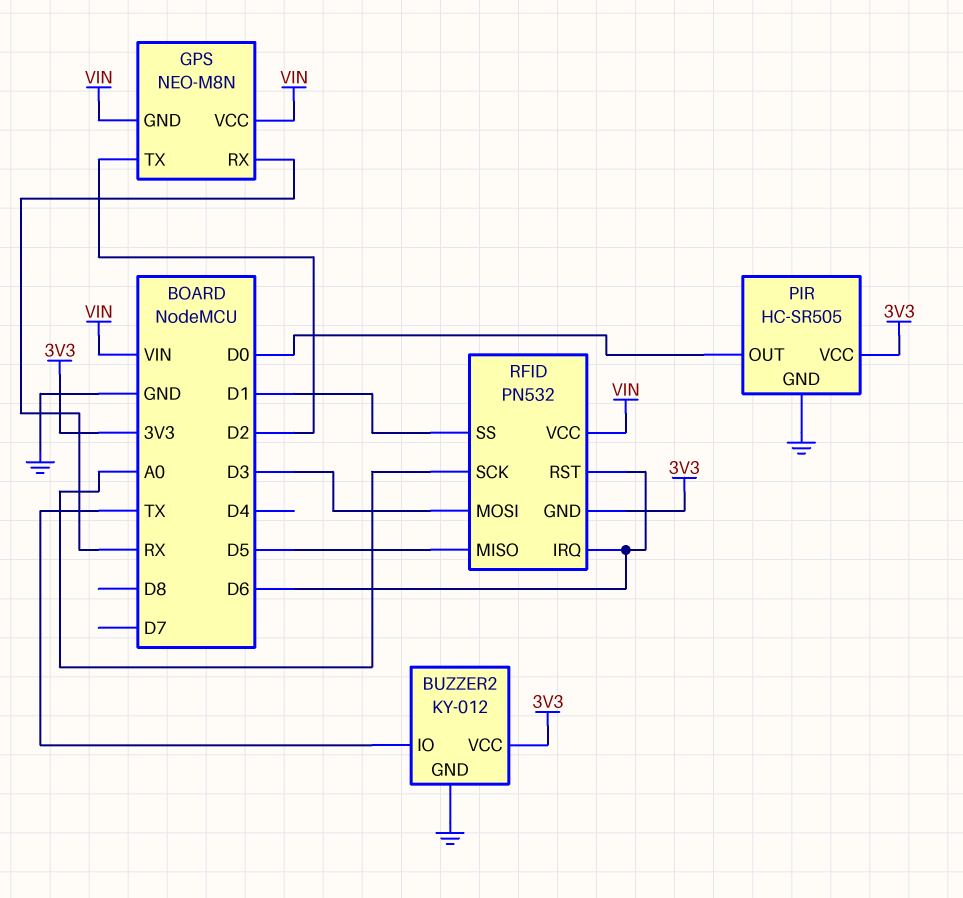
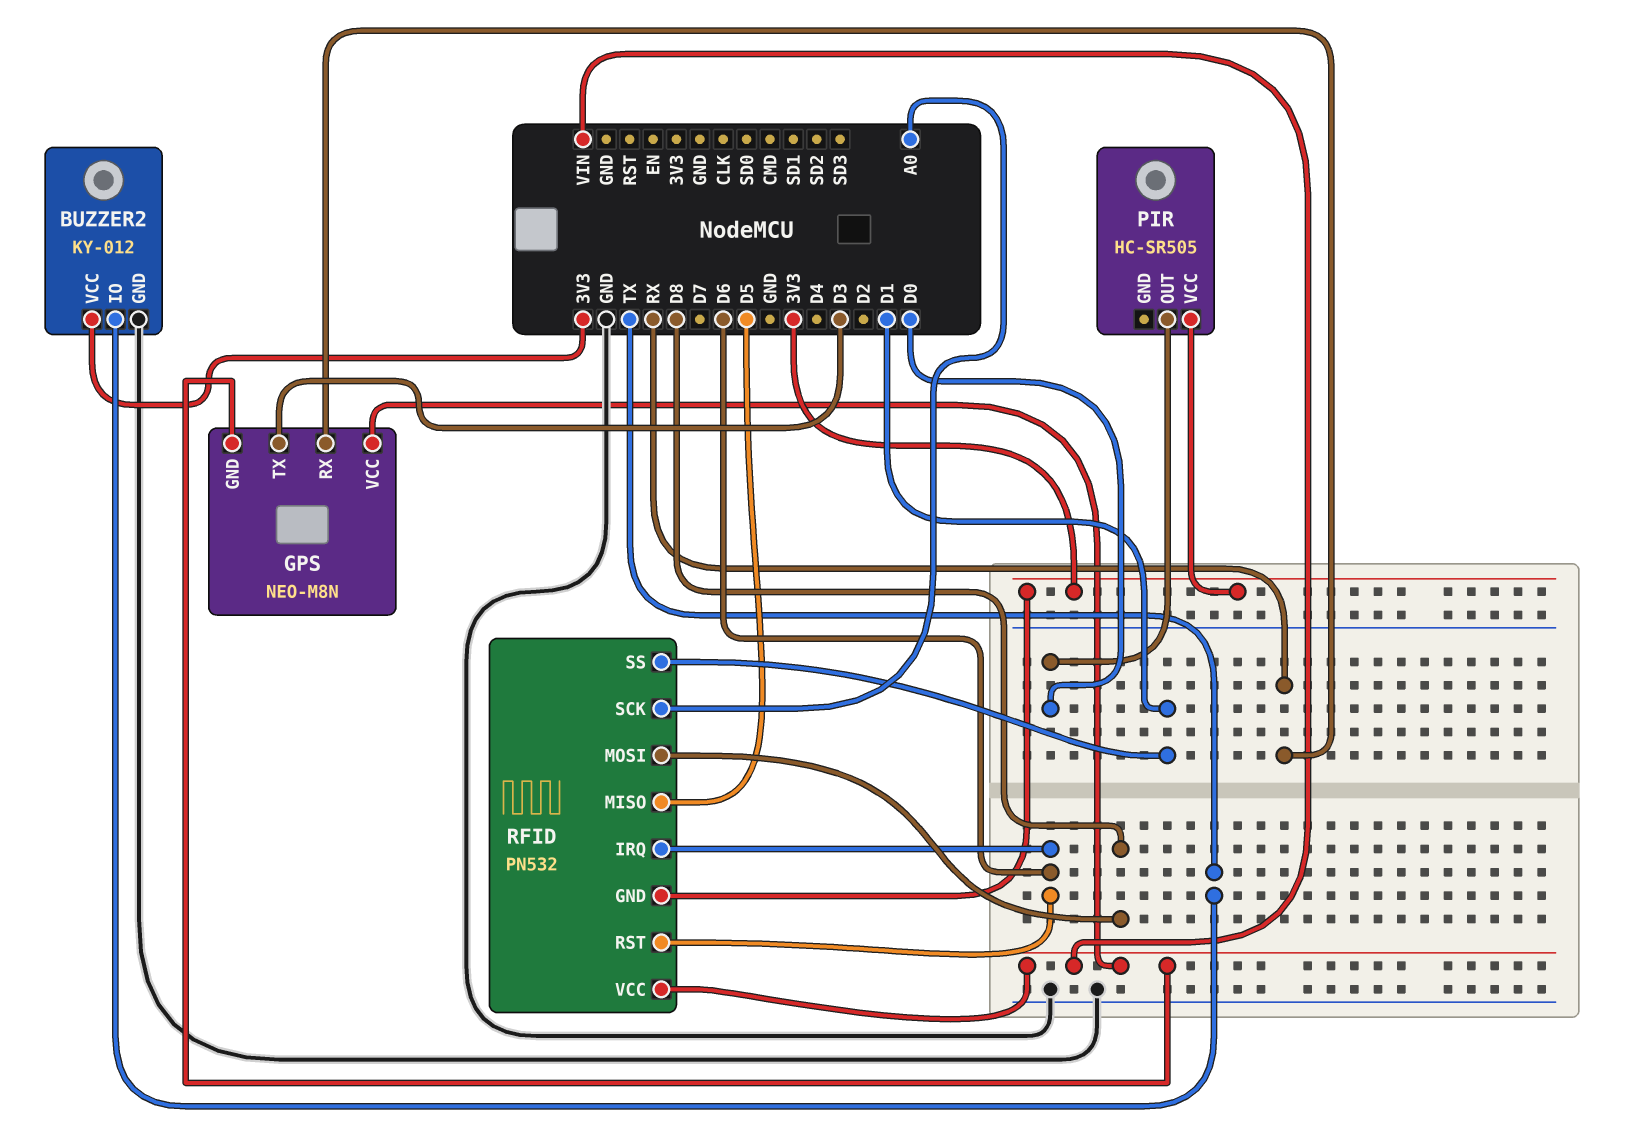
GPS pin TX: D2 -> D3
PIR pin GND: GND -> none
RFID pin MOSI: D3 -> D8

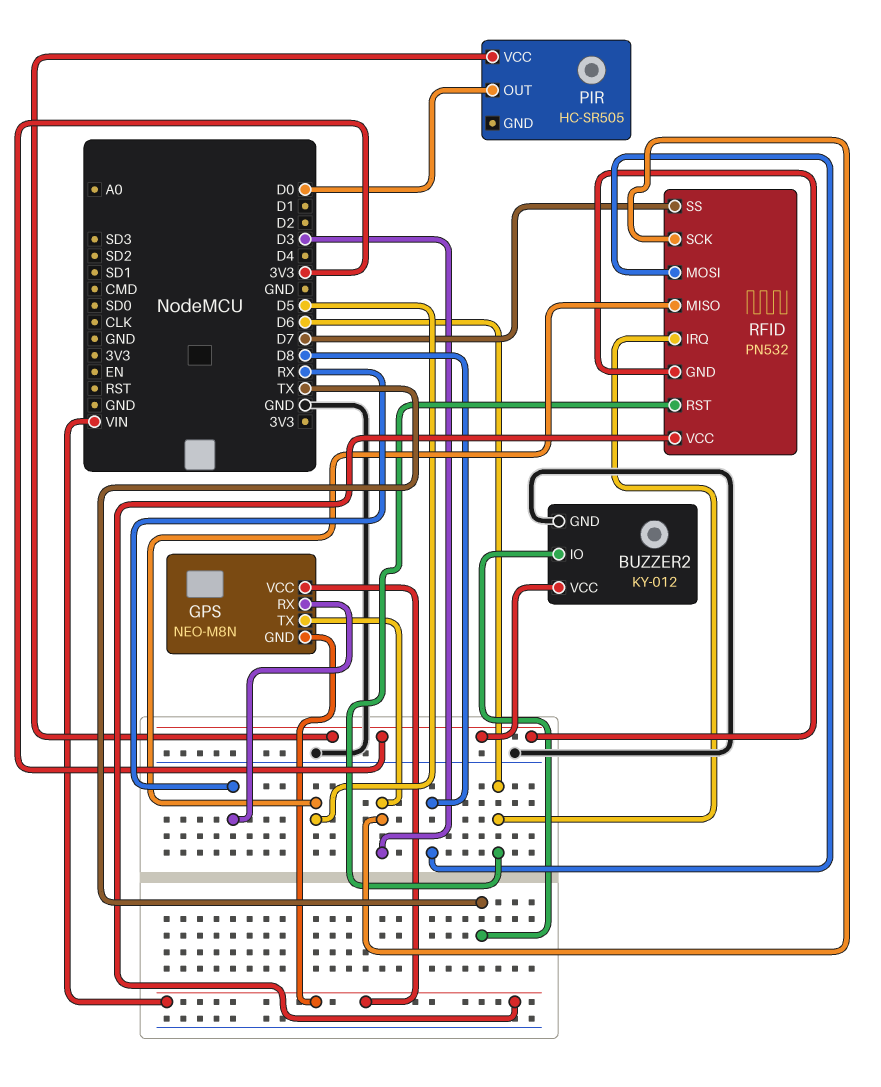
RFID pin SCK: A0 -> D3
RFID pin SS: D1 -> D7

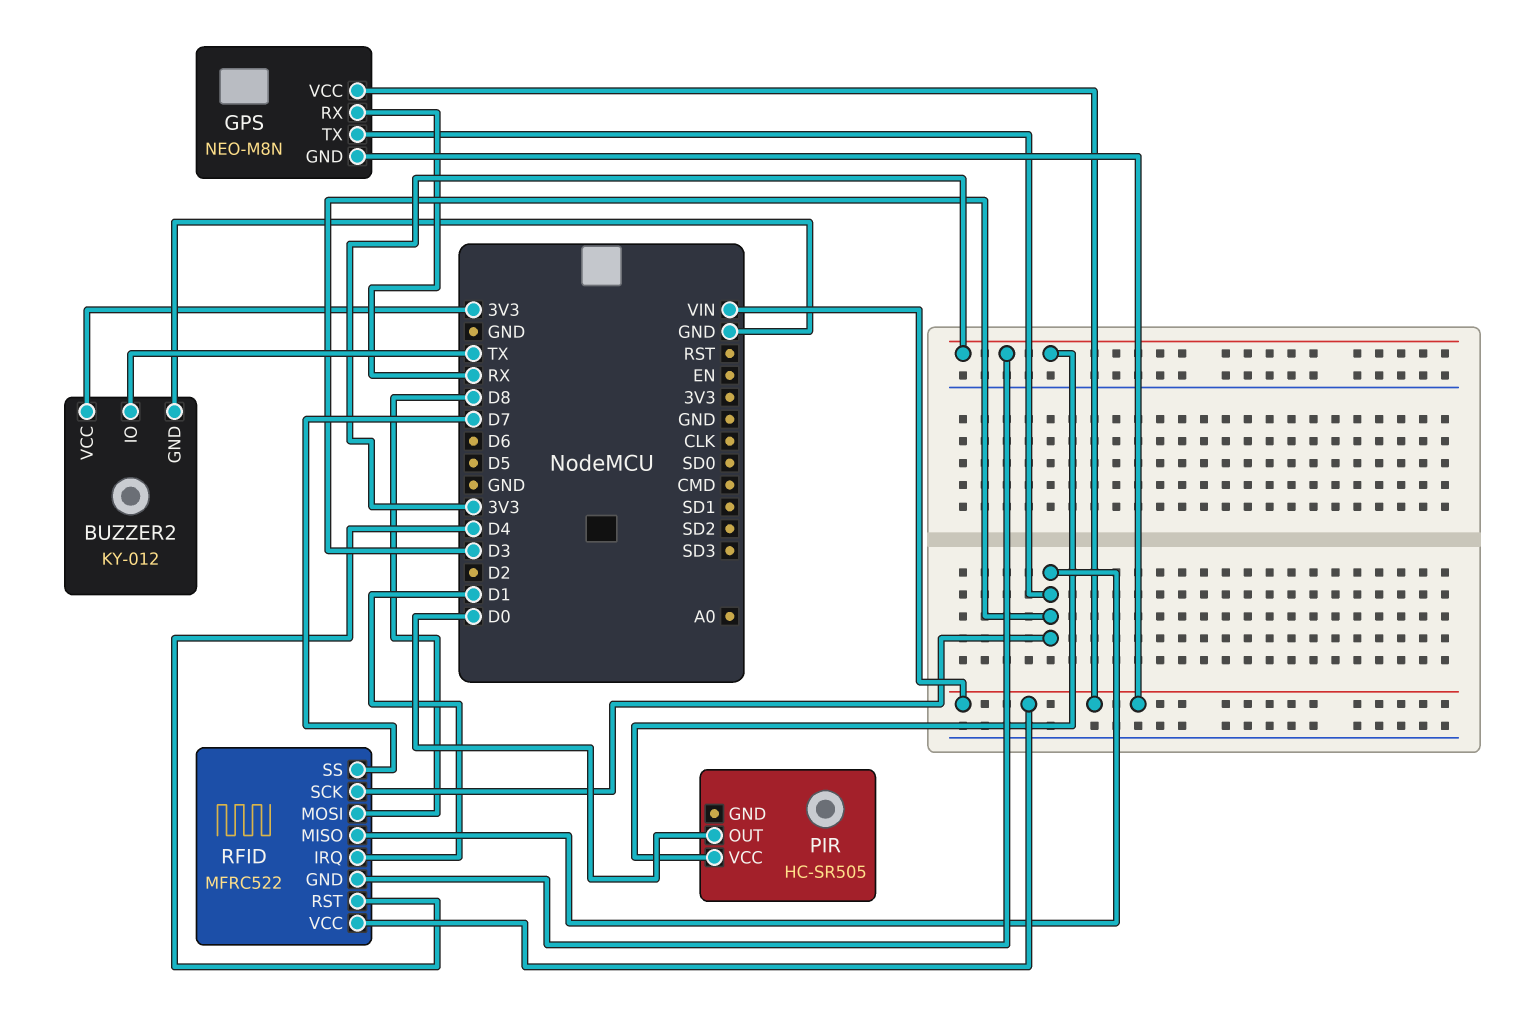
RFID: PN532 -> MFRC522
RFID pin IRQ: D6 -> D1
RFID pin MISO: D5 -> D3
RFID pin RST: D6 -> D4

